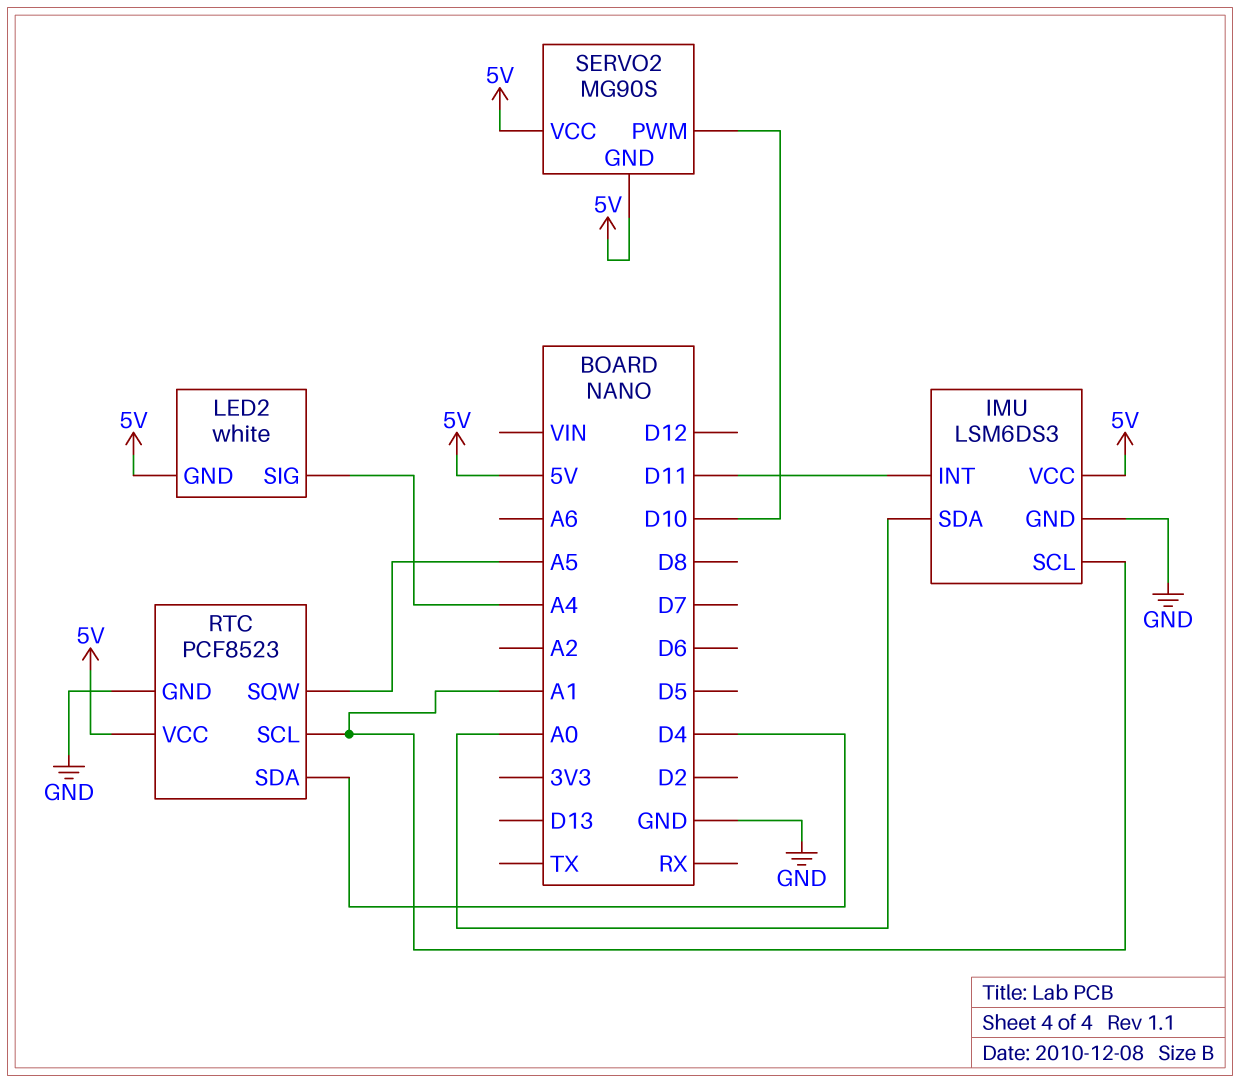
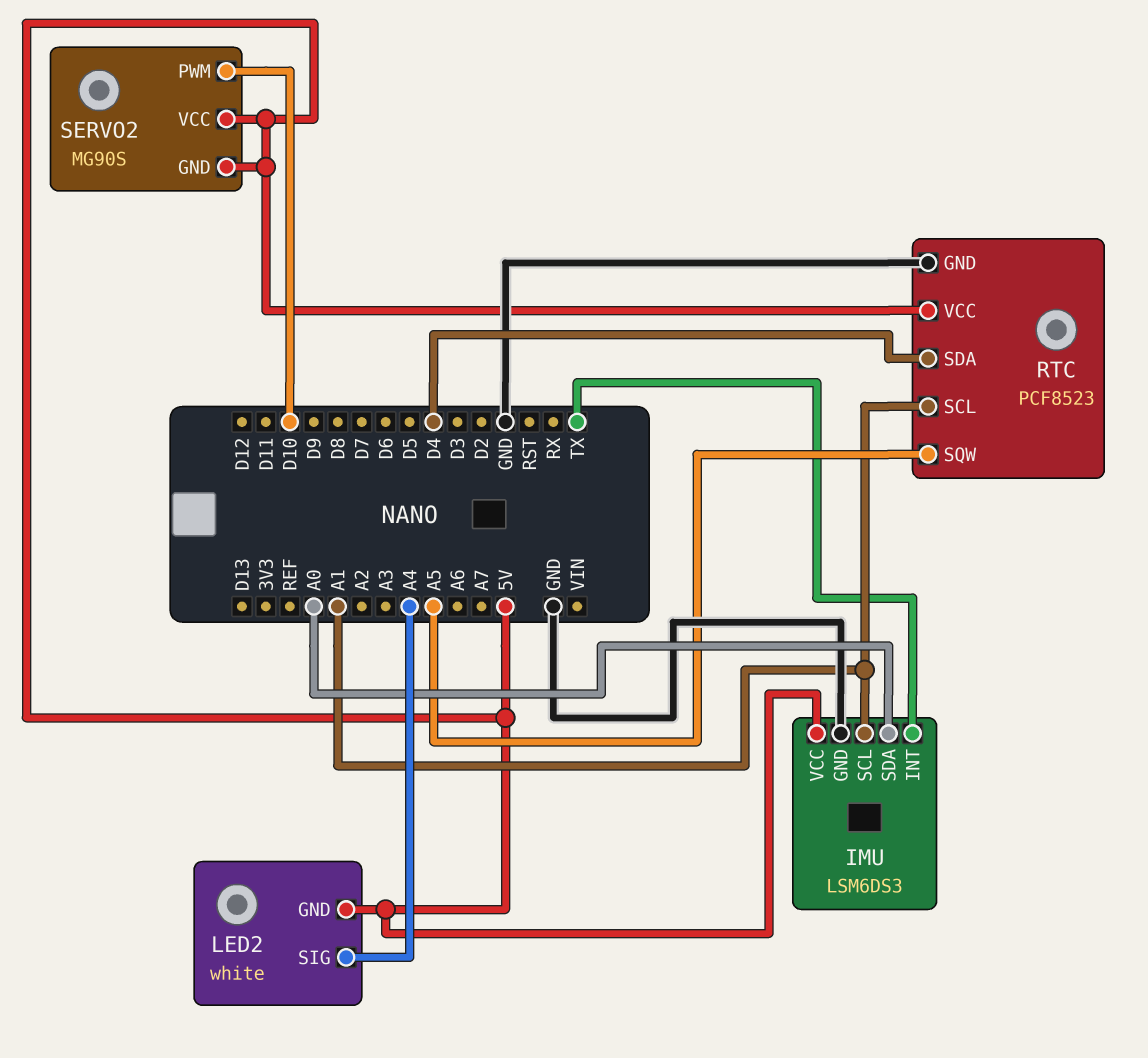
IMU pin INT: D11 -> TX

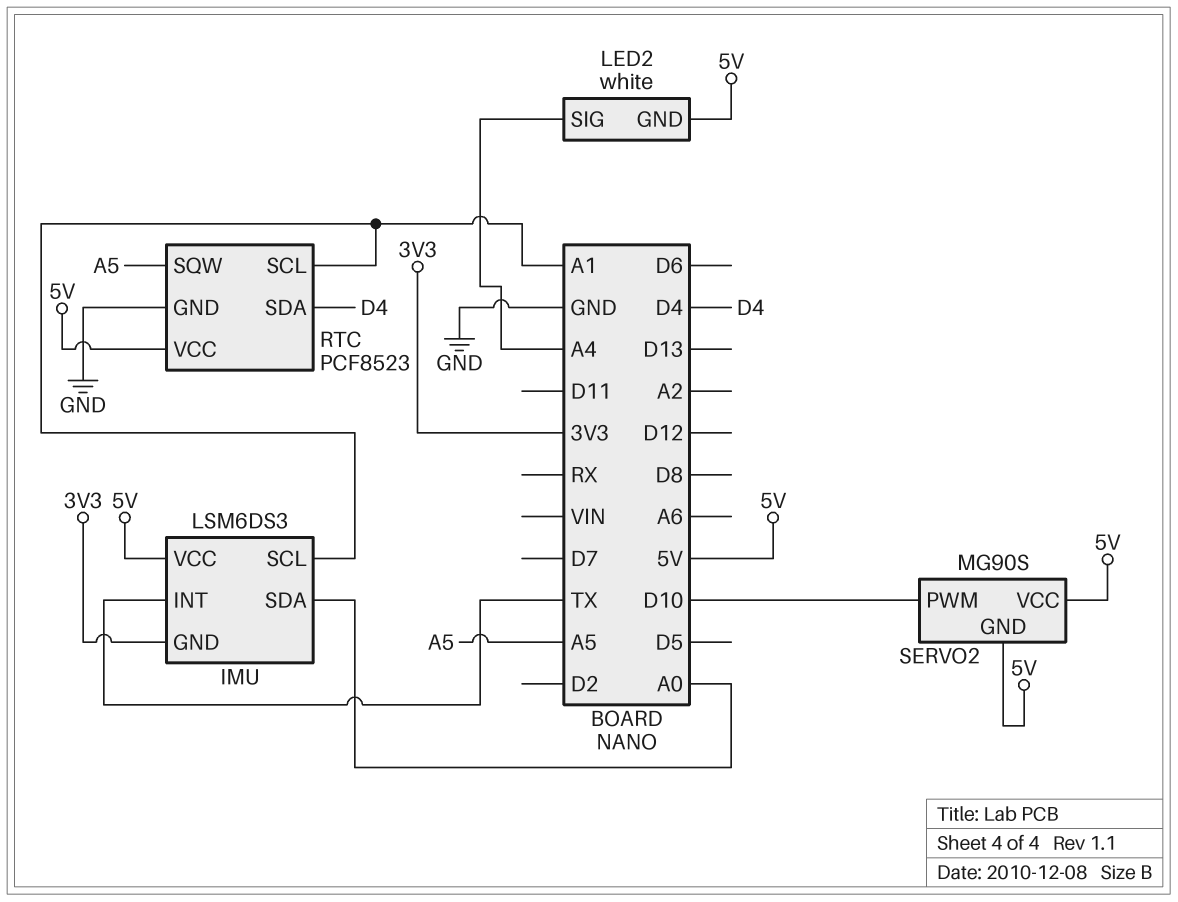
IMU pin GND: GND -> 3V3

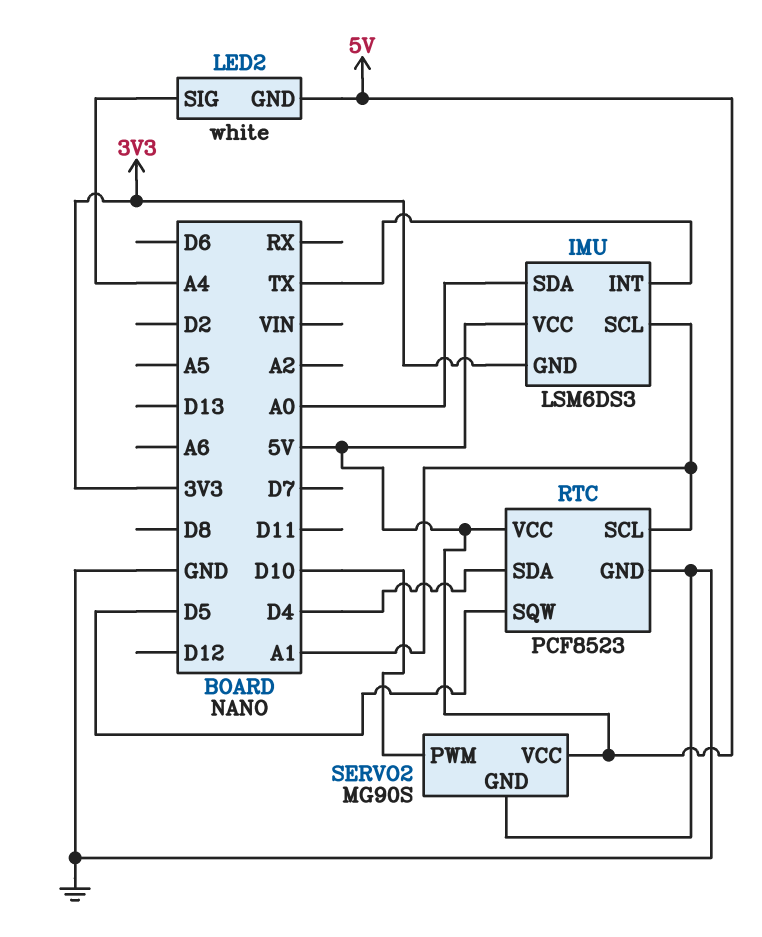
RTC pin SQW: A5 -> D5
SERVO2 pin GND: 5V -> GND

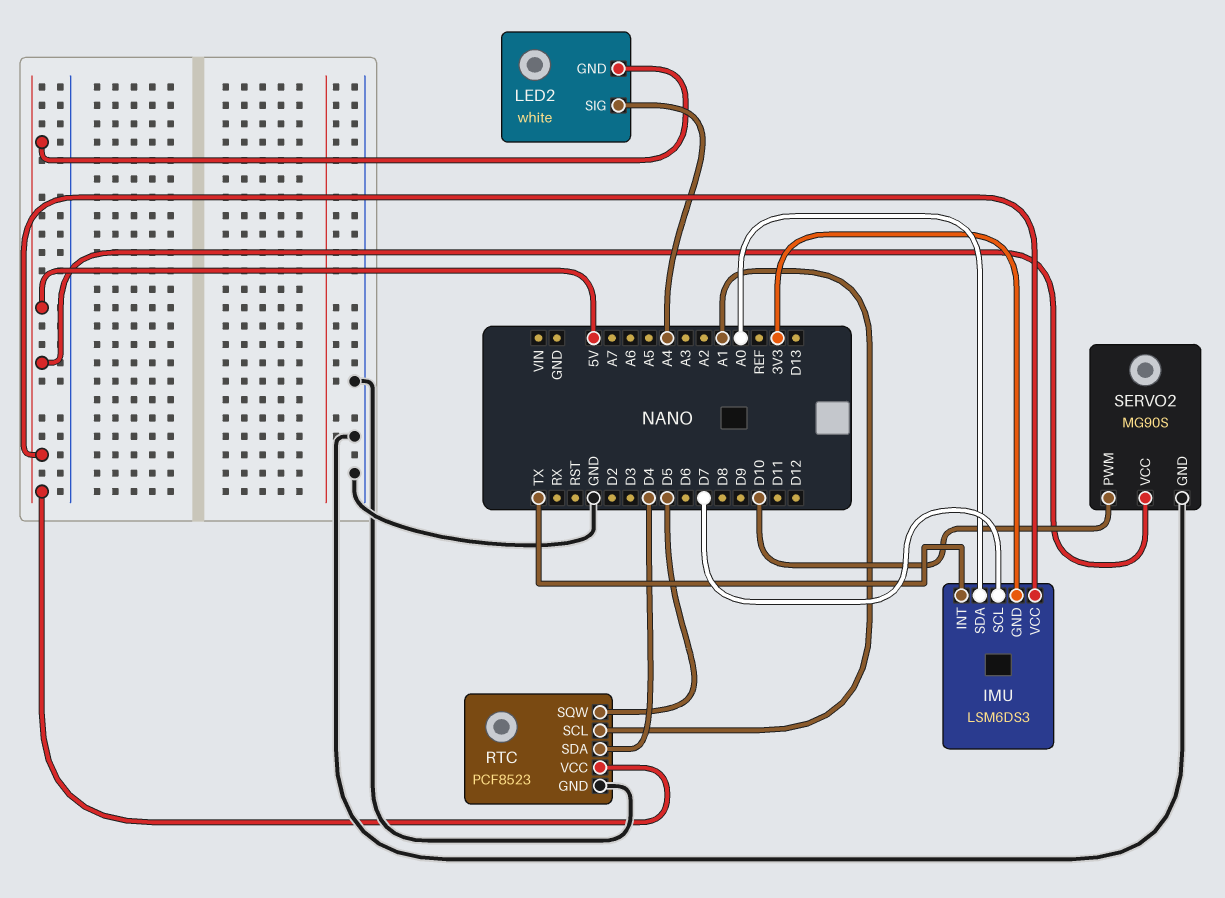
IMU pin SCL: A1 -> D7

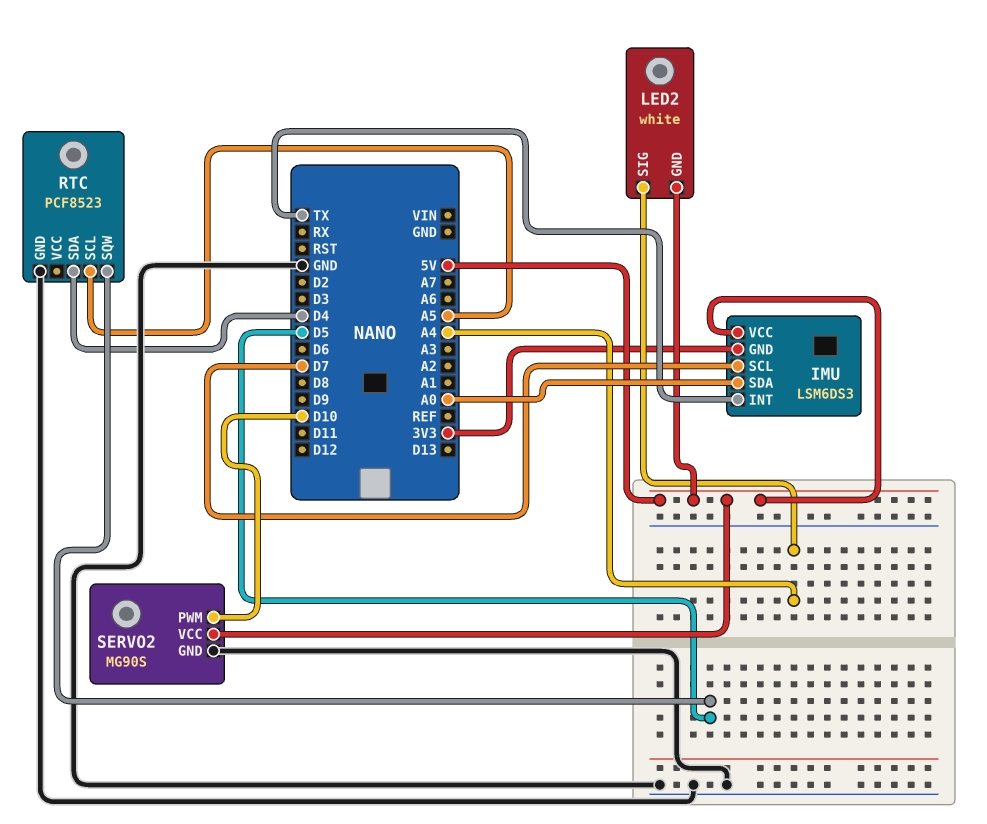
RTC pin SCL: A1 -> A5
RTC pin VCC: 5V -> none

